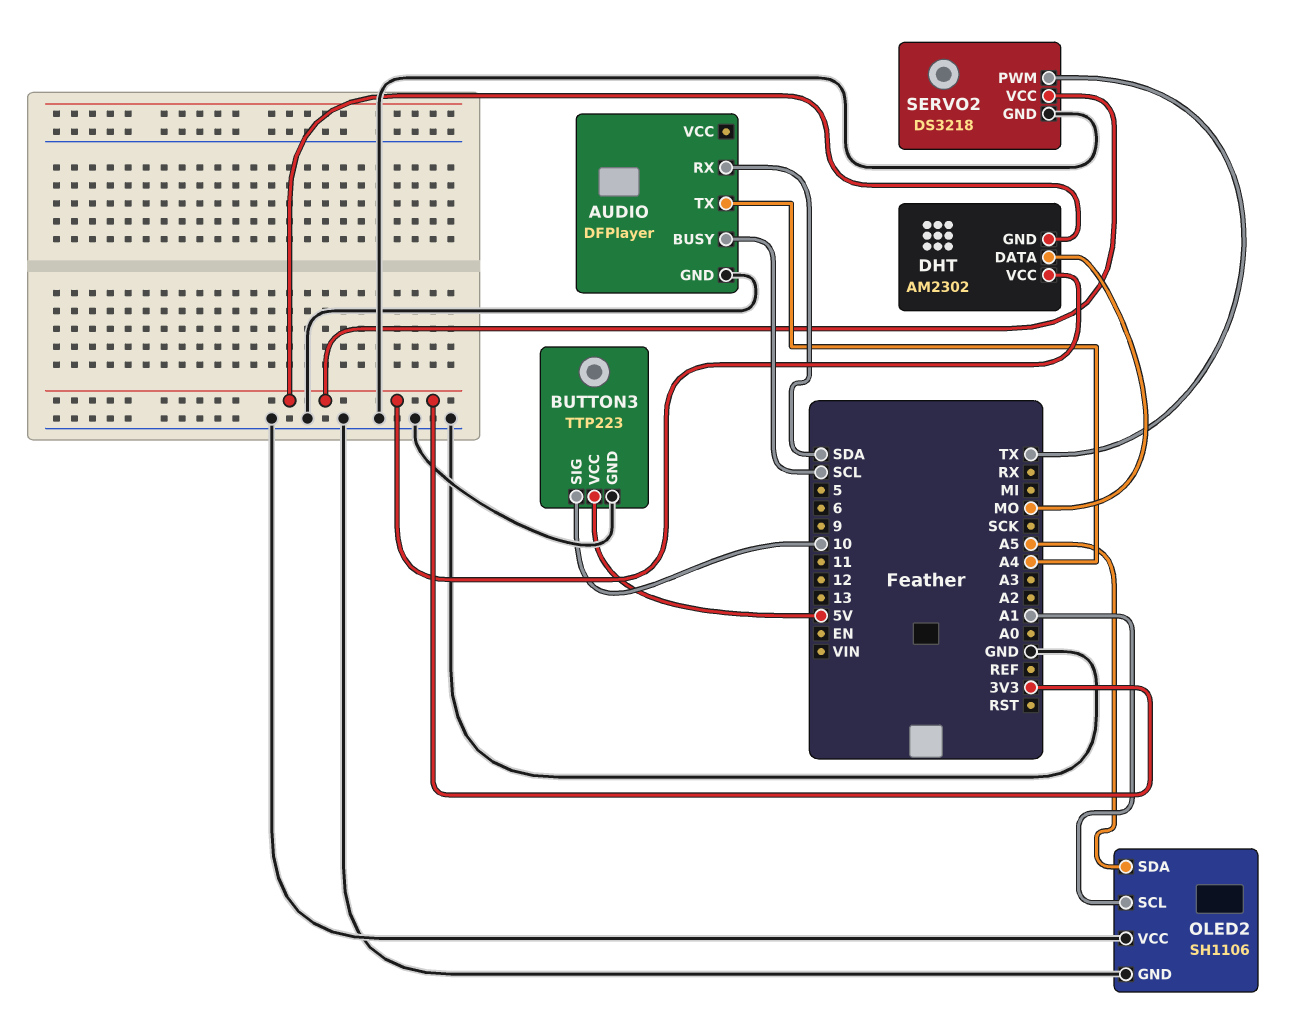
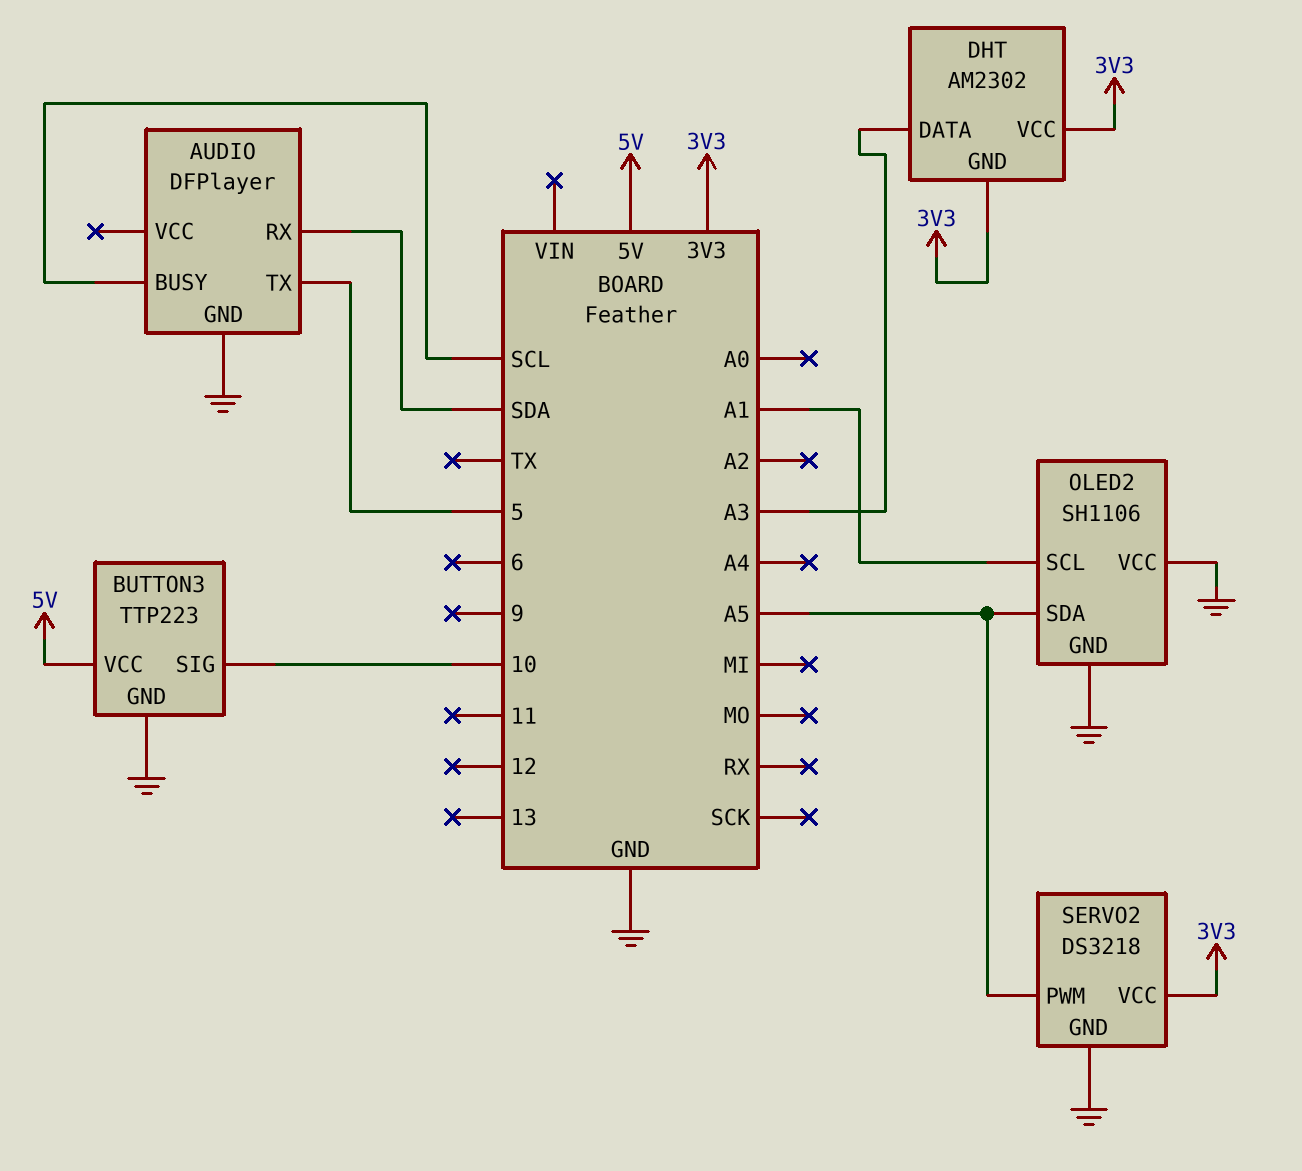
AUDIO pin TX: A4 -> 5
DHT pin DATA: MO -> A3
SERVO2 pin PWM: TX -> A5

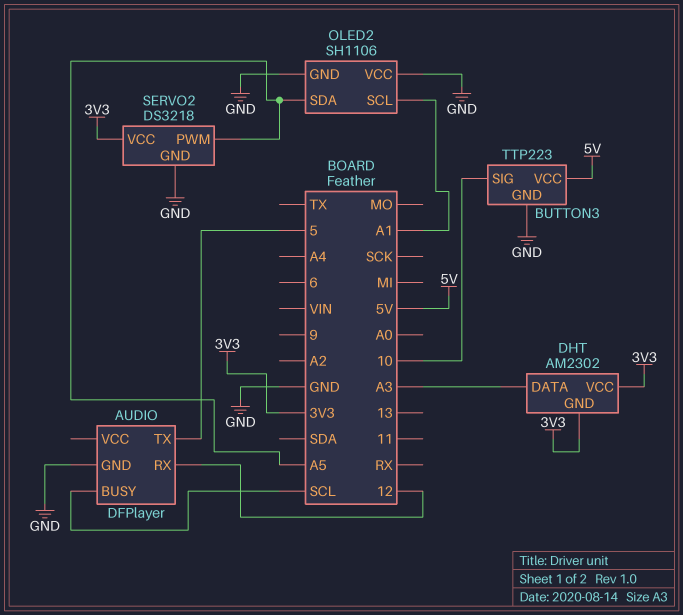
AUDIO pin RX: SDA -> 12

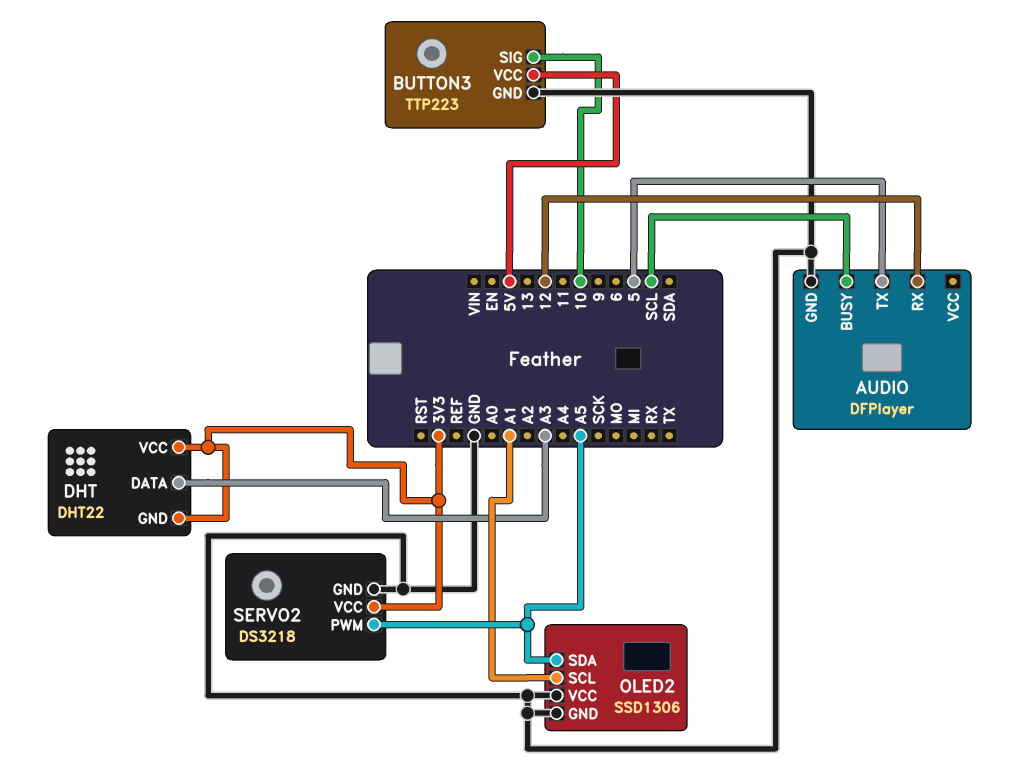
DHT: AM2302 -> DHT22
OLED2: SH1106 -> SSD1306

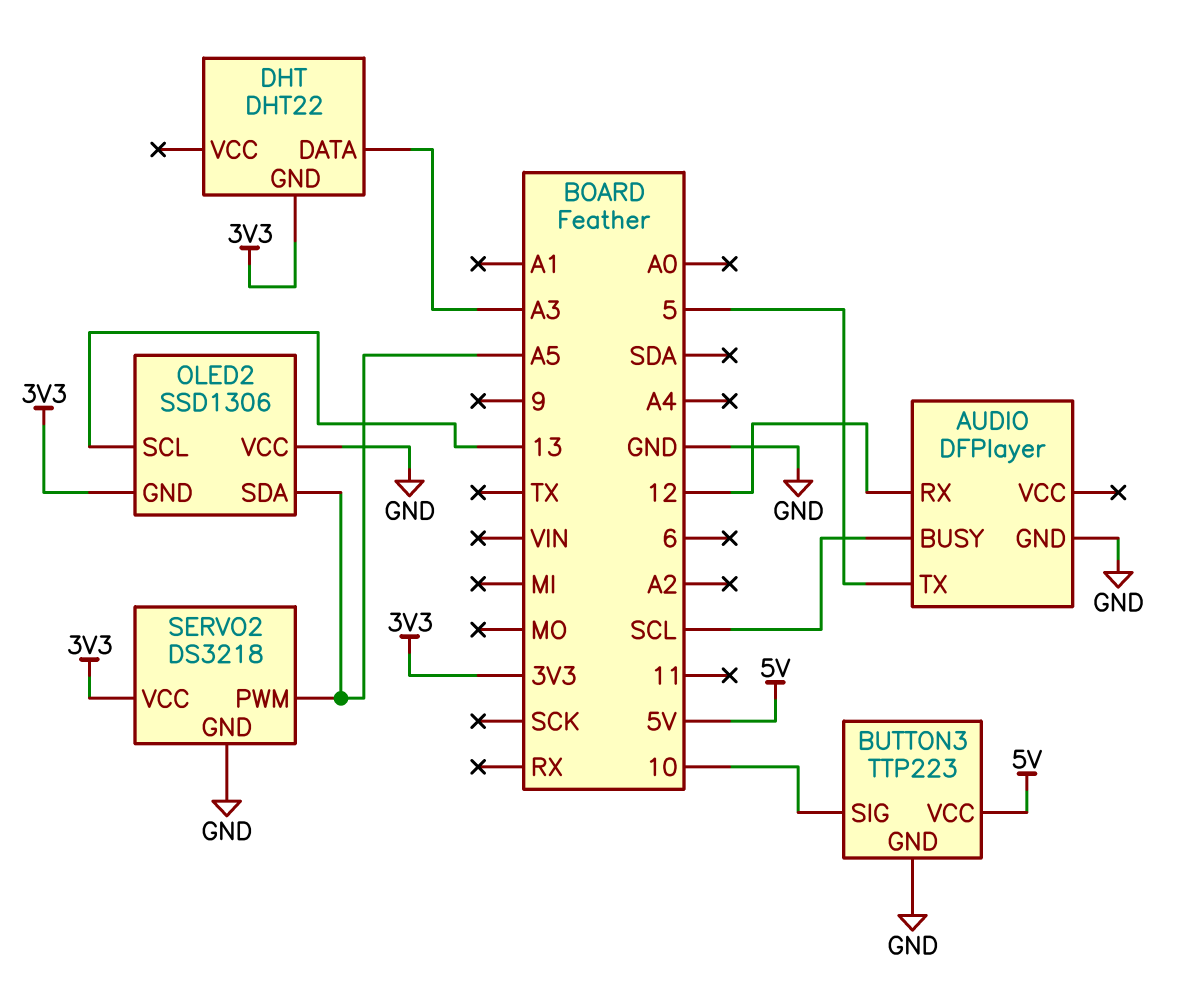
DHT pin VCC: 3V3 -> none
OLED2 pin GND: GND -> 3V3
OLED2 pin SCL: A1 -> 13

